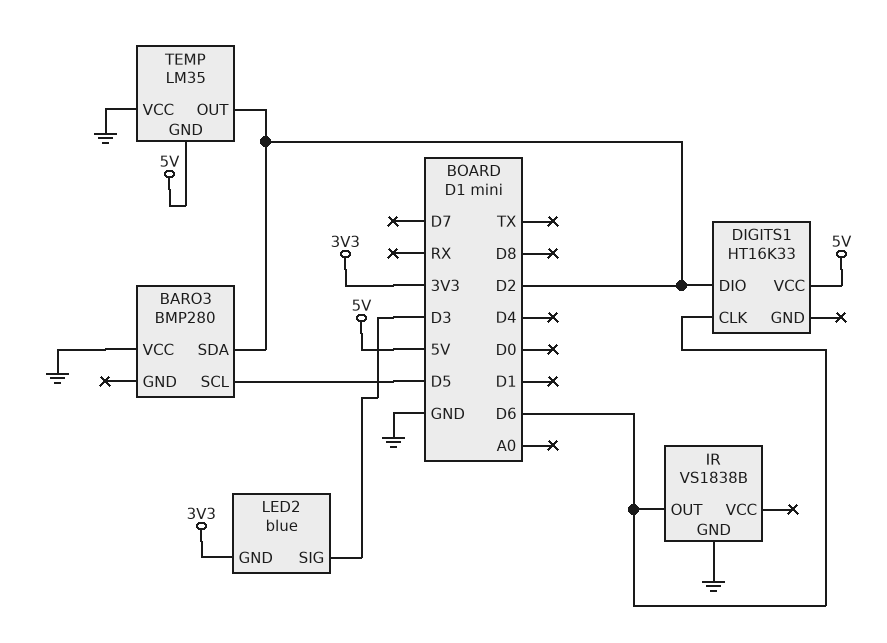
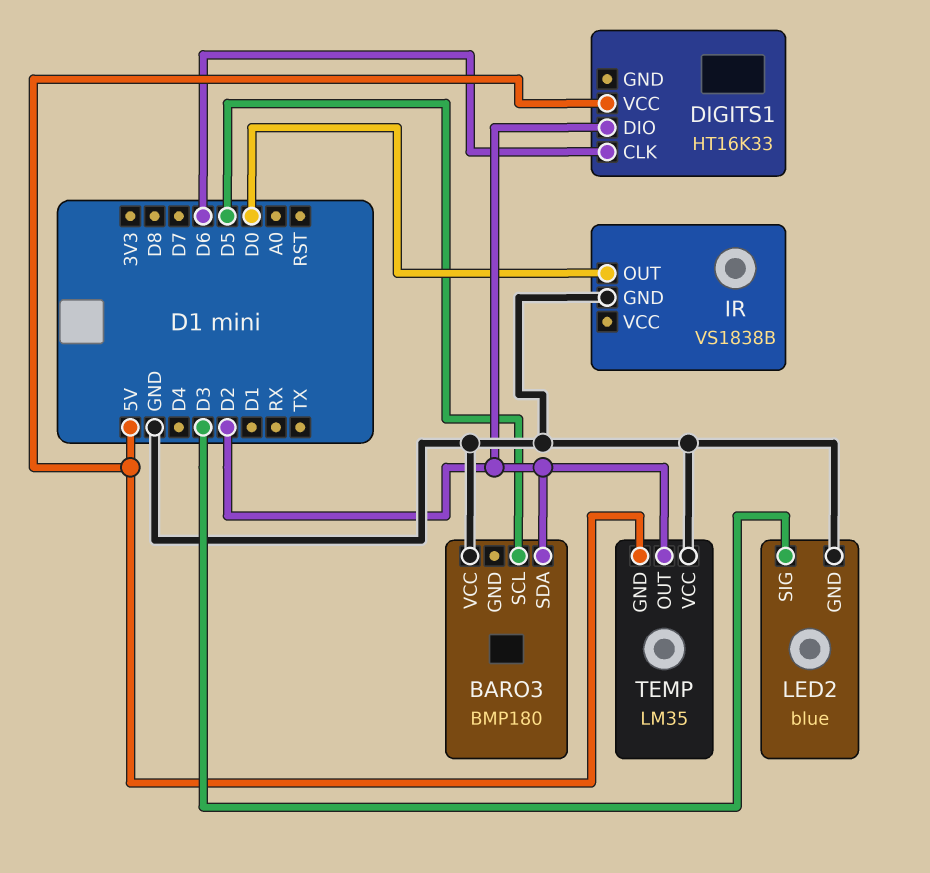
BARO3: BMP280 -> BMP180
IR pin OUT: D6 -> D0
LED2 pin GND: 3V3 -> GND

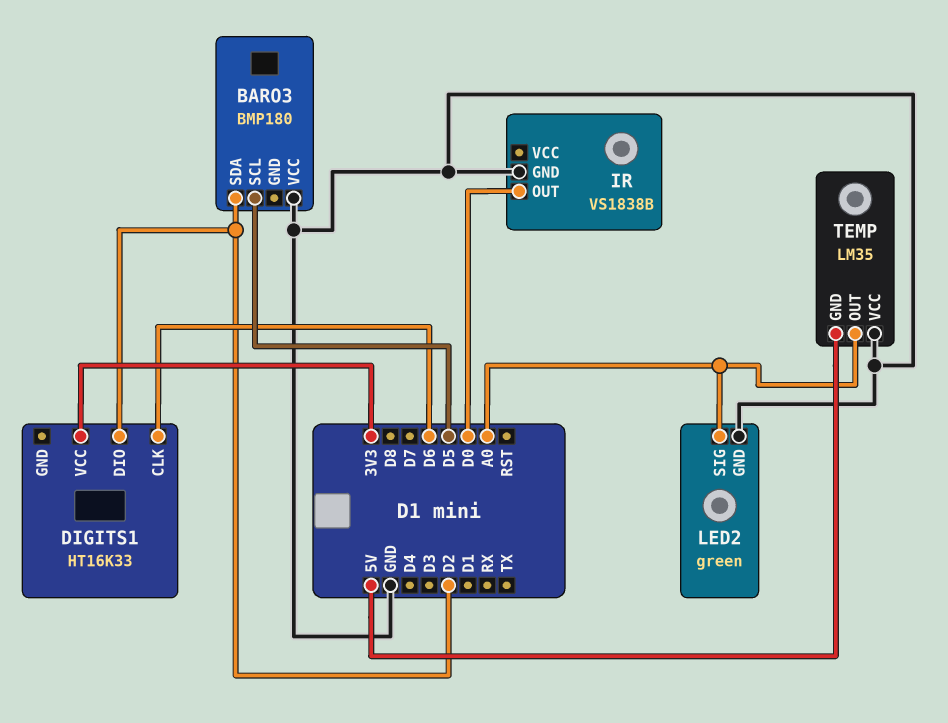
DIGITS1 pin VCC: 5V -> 3V3
LED2: blue -> green
LED2 pin SIG: D3 -> A0
TEMP pin OUT: D2 -> A0

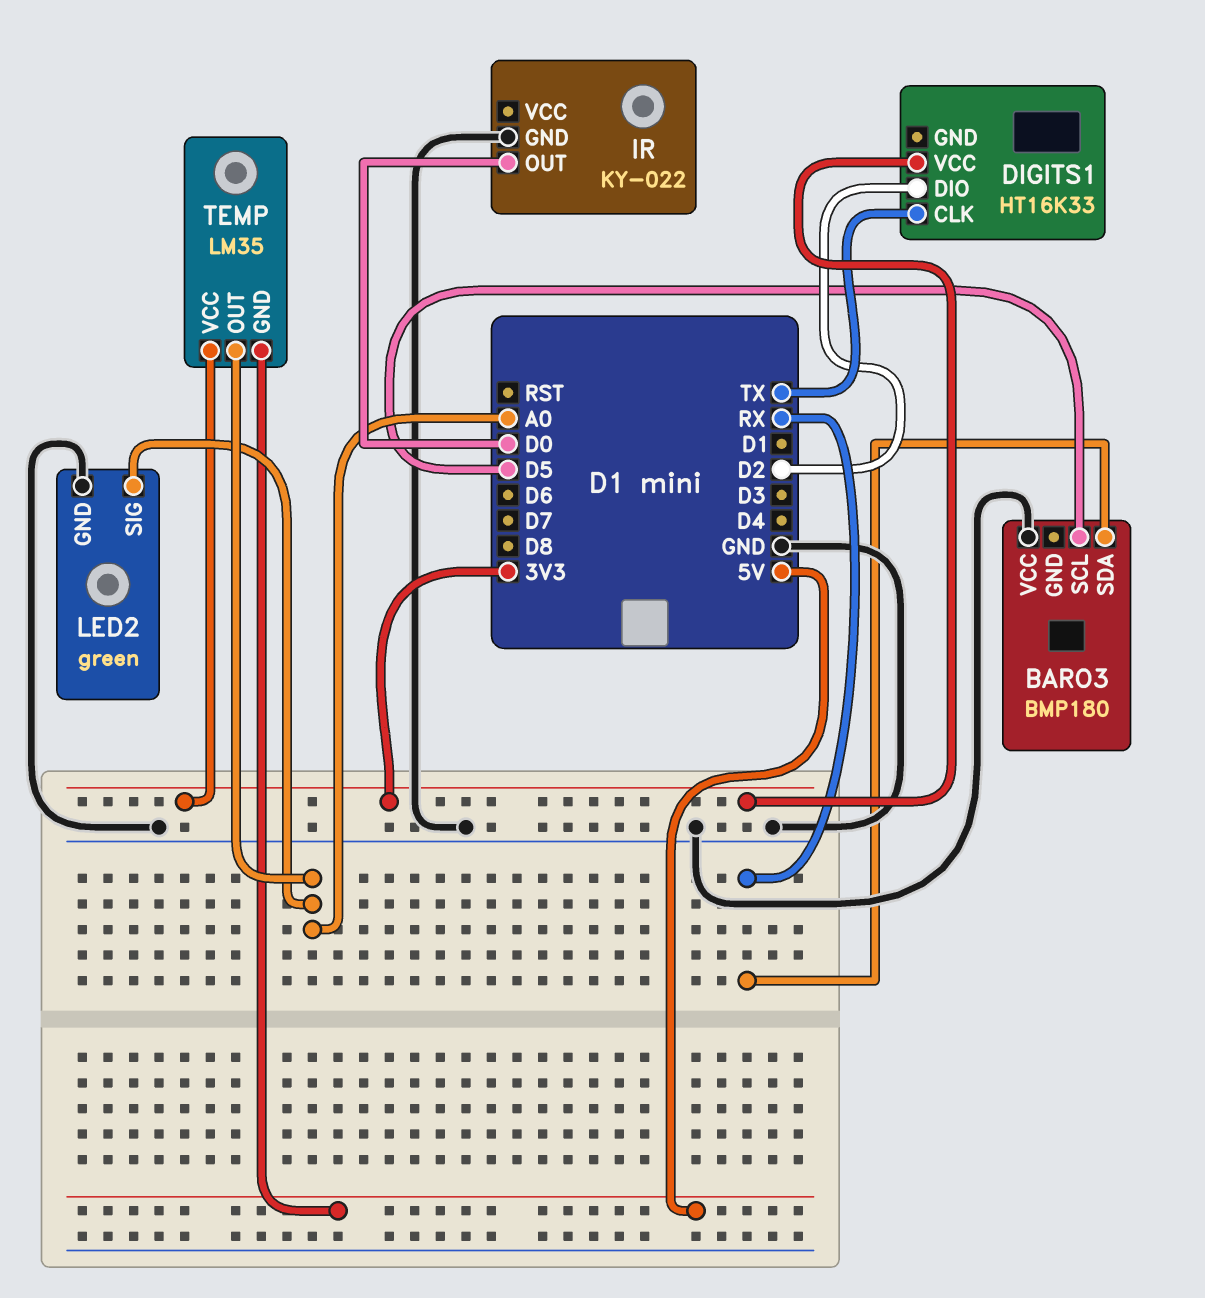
BARO3 pin SDA: D2 -> RX
DIGITS1 pin CLK: D6 -> TX
IR: VS1838B -> KY-022
TEMP pin VCC: GND -> 3V3

